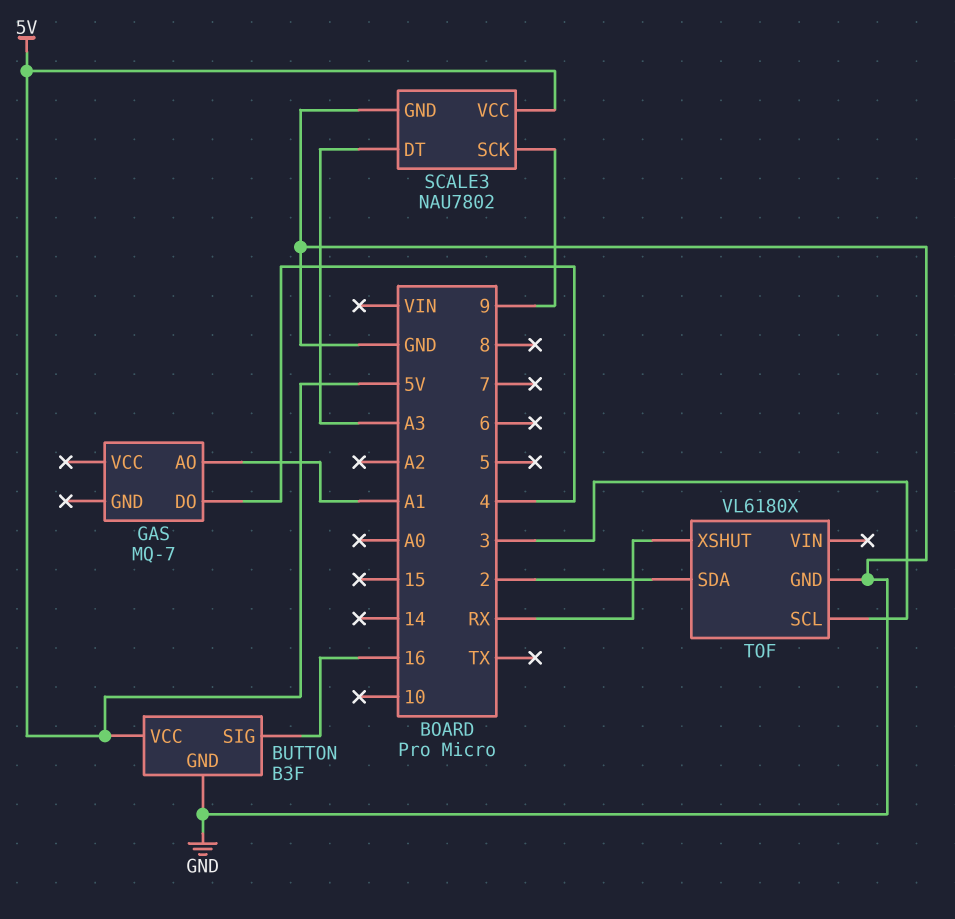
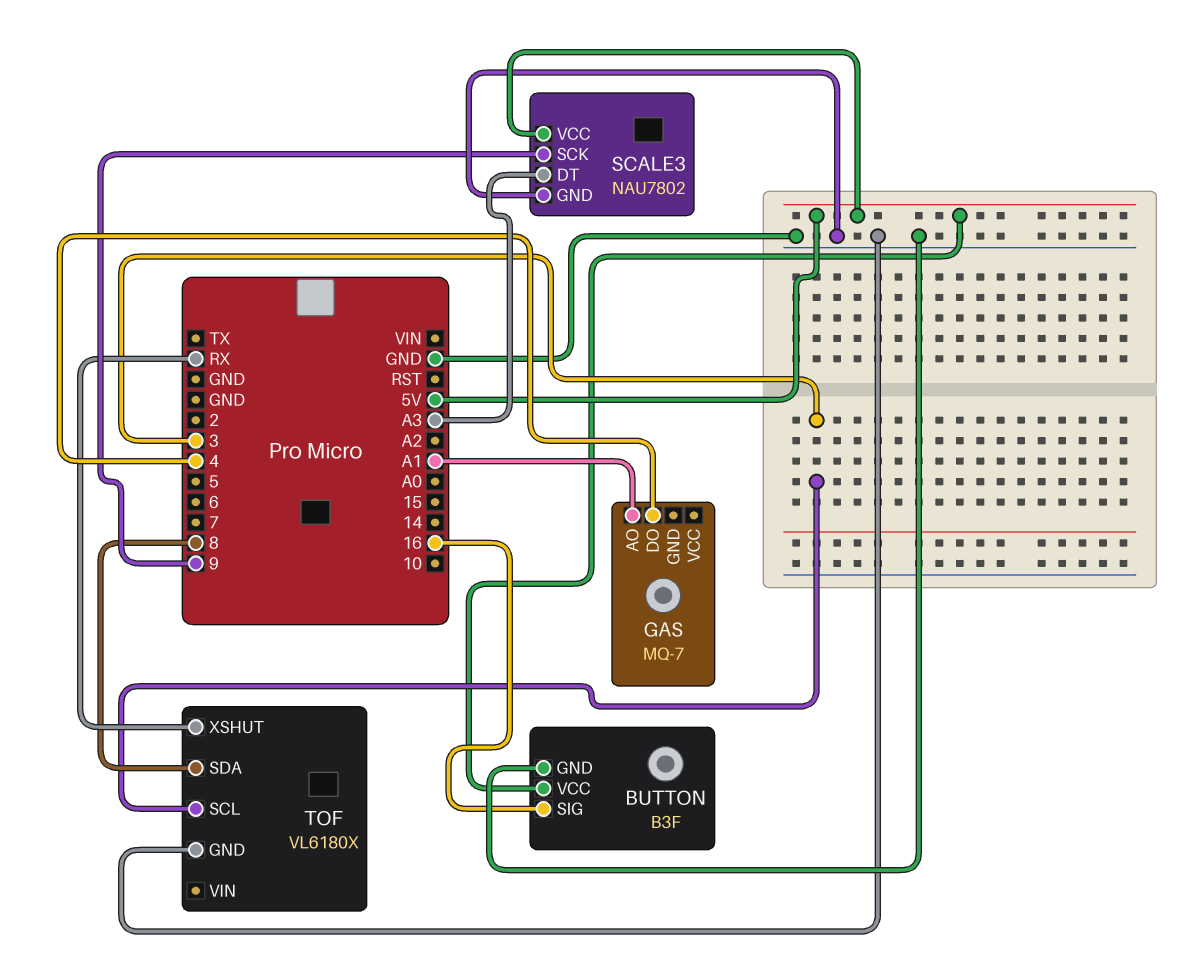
TOF pin SDA: 2 -> 8

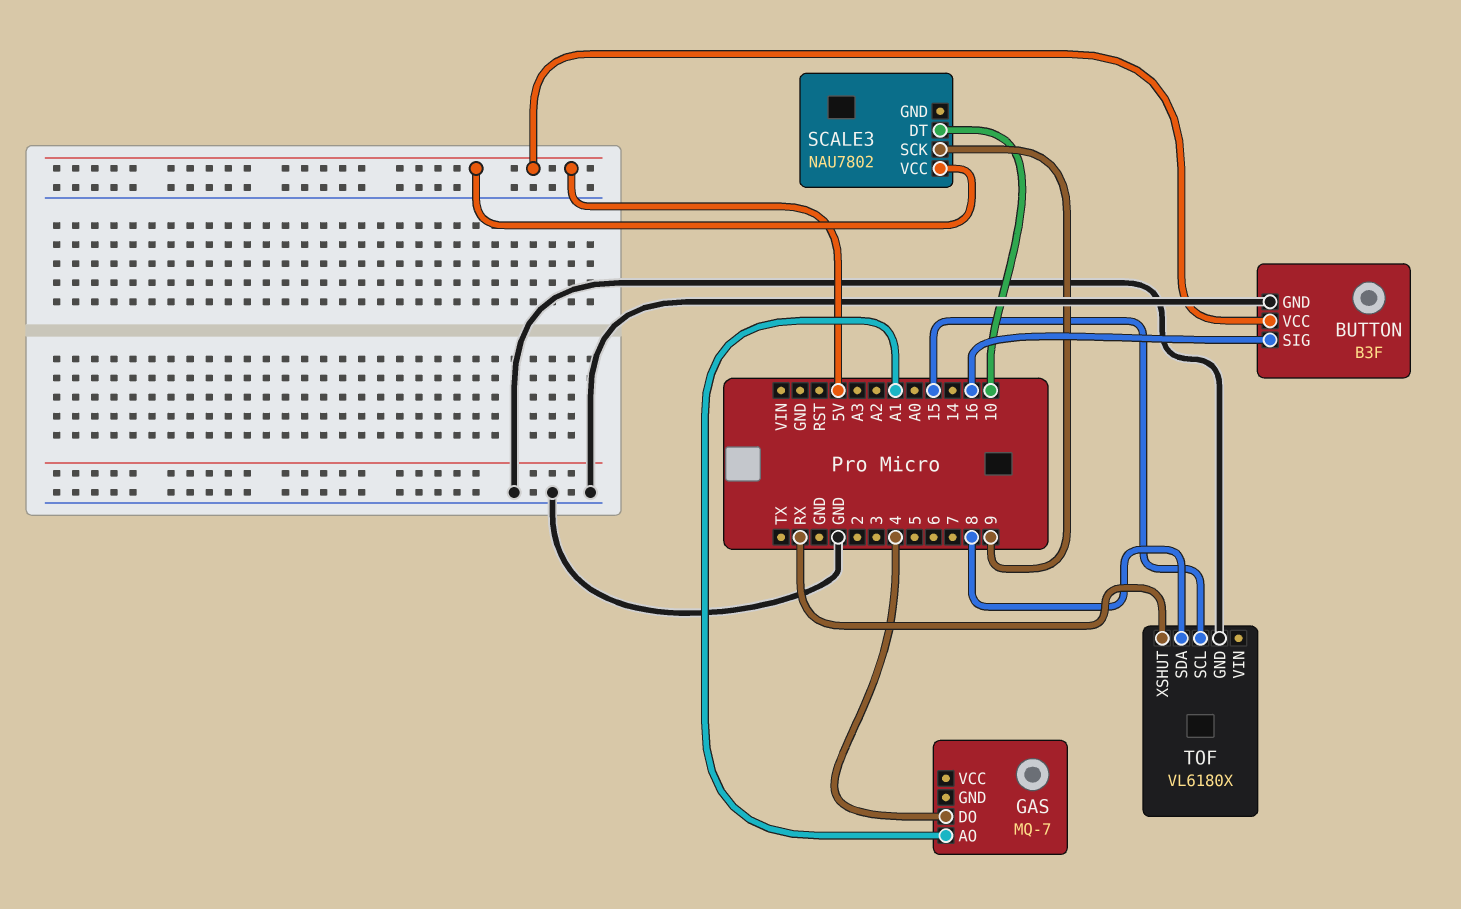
SCALE3 pin DT: A3 -> 10
SCALE3 pin GND: GND -> none
TOF pin SCL: 3 -> 15

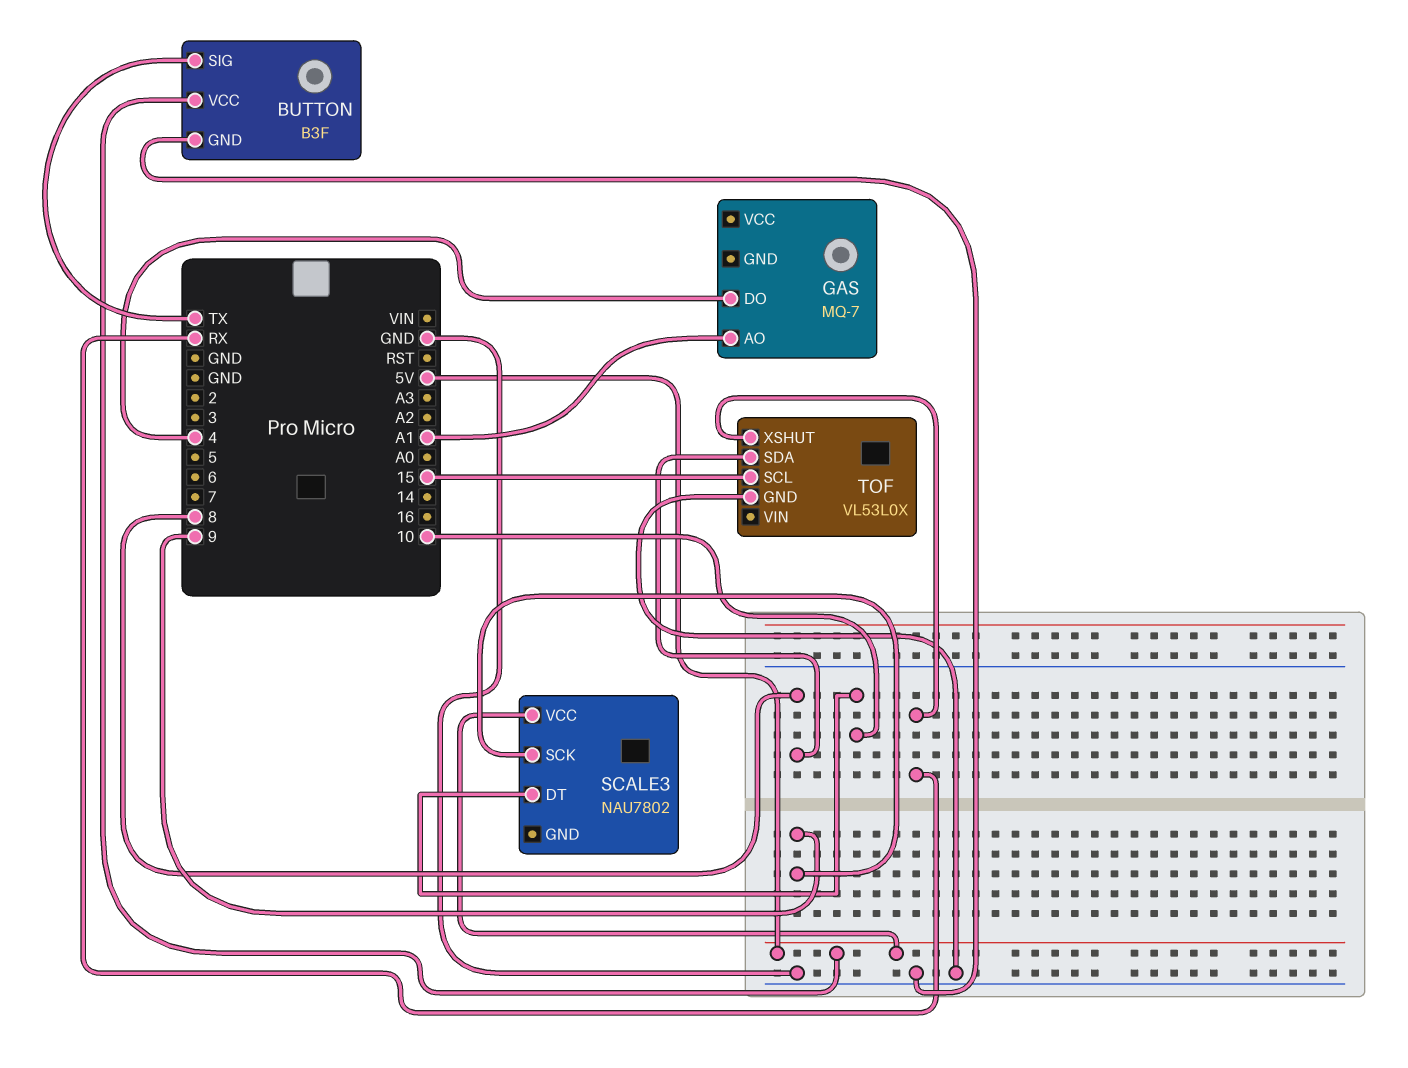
BUTTON pin SIG: 16 -> TX
TOF: VL6180X -> VL53L0X

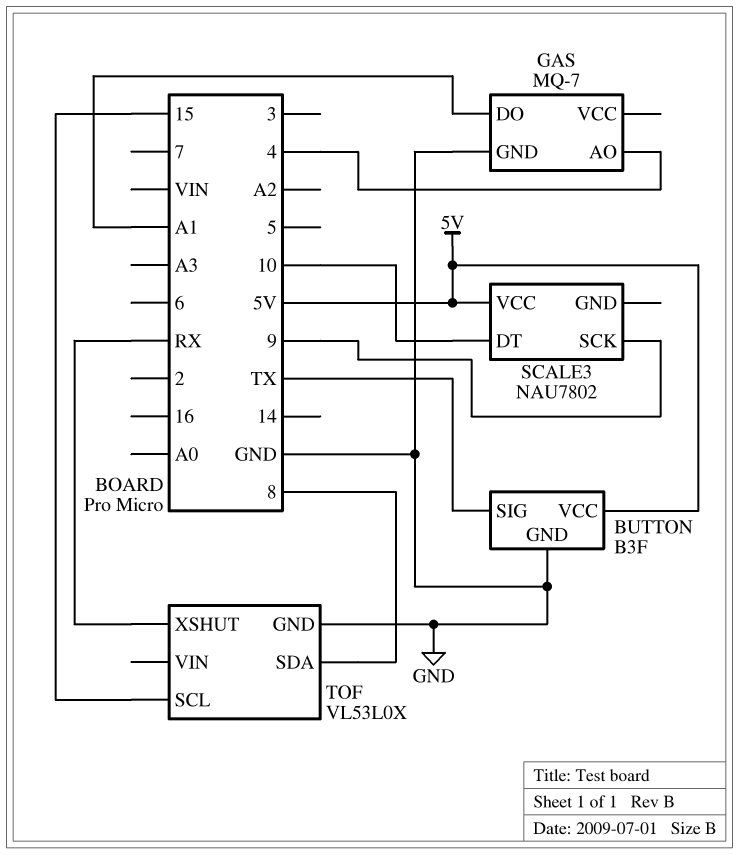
GAS pin AO: A1 -> 4
GAS pin DO: 4 -> A1
GAS pin GND: none -> GND

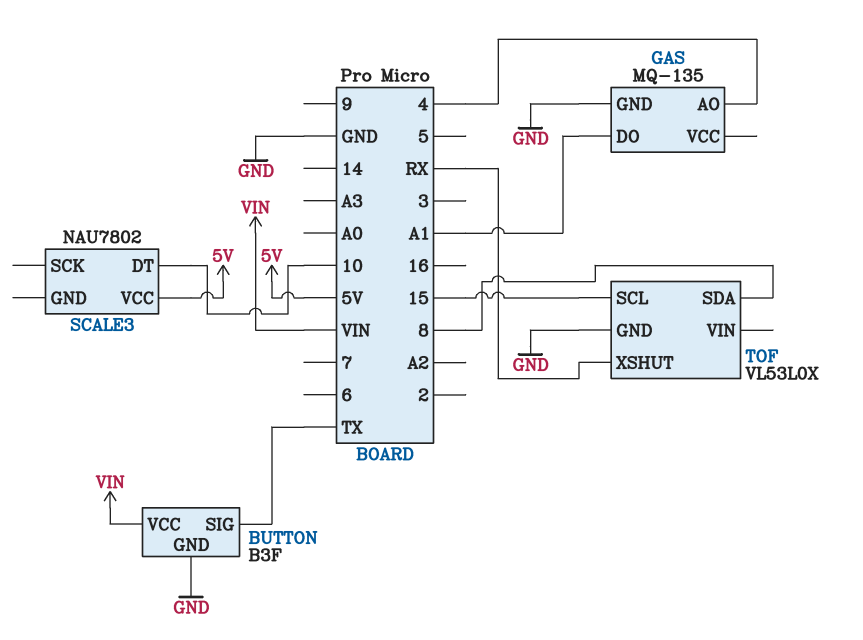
BUTTON pin VCC: 5V -> VIN
GAS: MQ-7 -> MQ-135
SCALE3 pin SCK: 9 -> none

